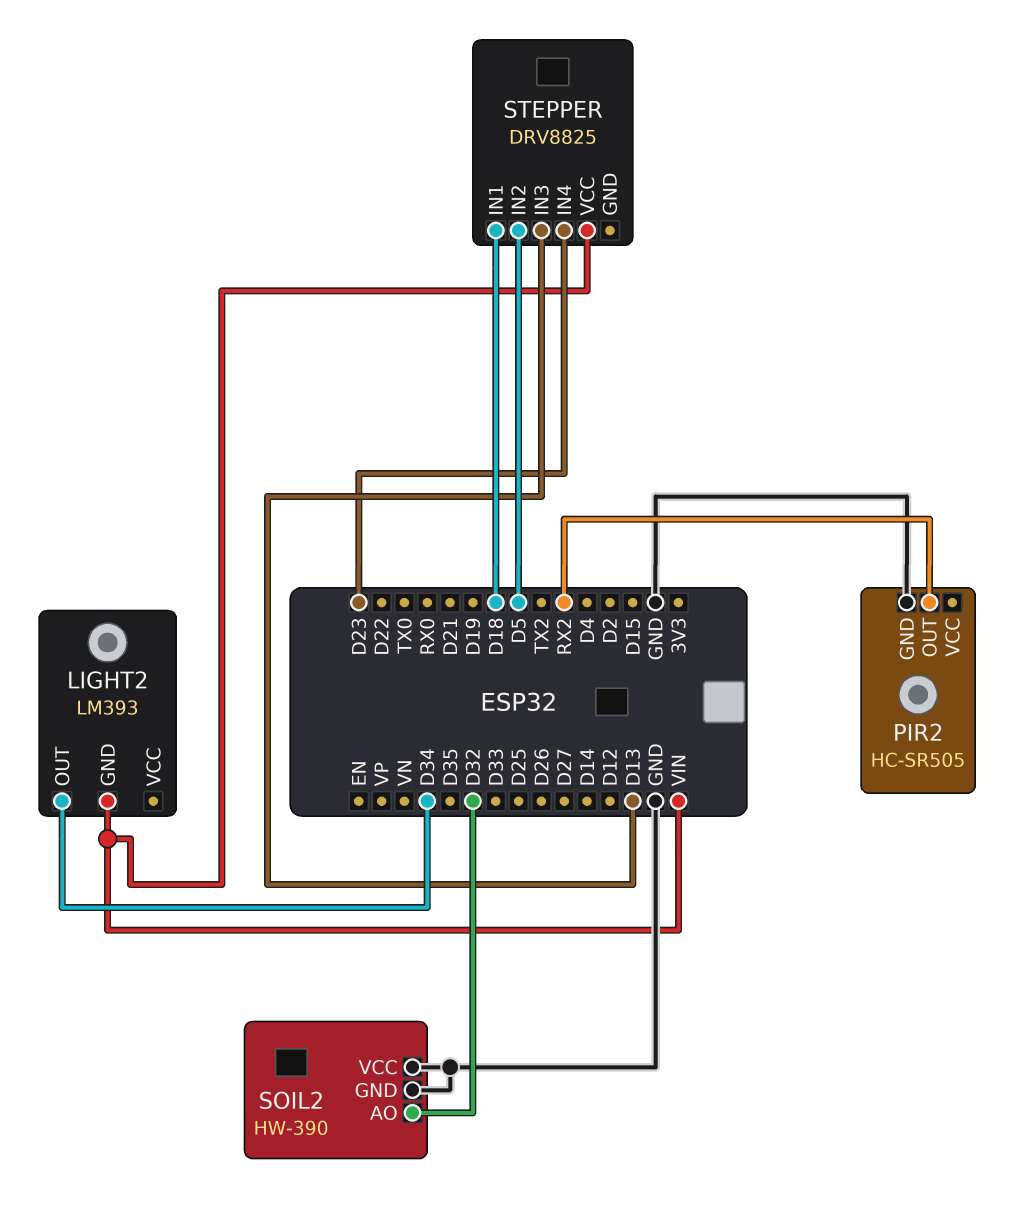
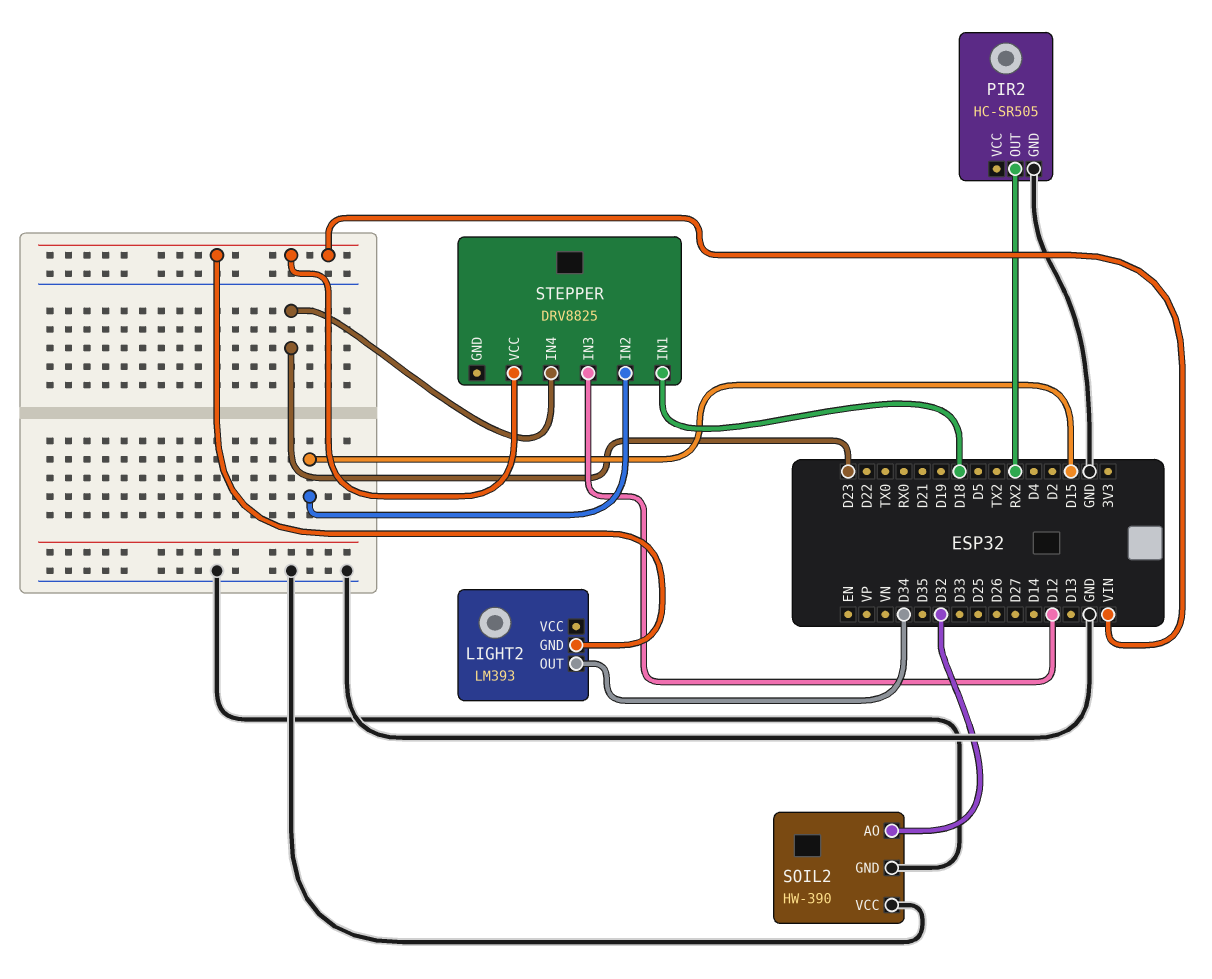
STEPPER pin IN2: D5 -> D15
STEPPER pin IN3: D13 -> D12

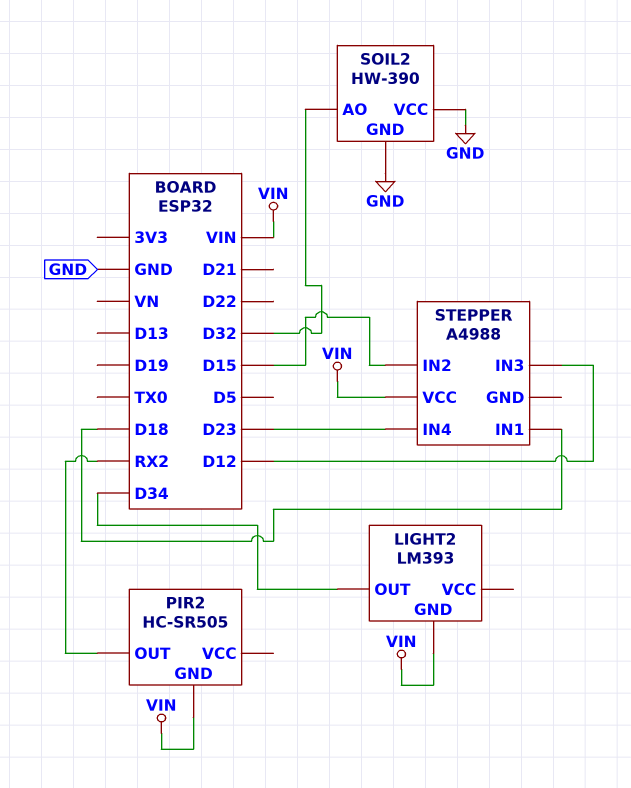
PIR2 pin GND: GND -> VIN
STEPPER: DRV8825 -> A4988

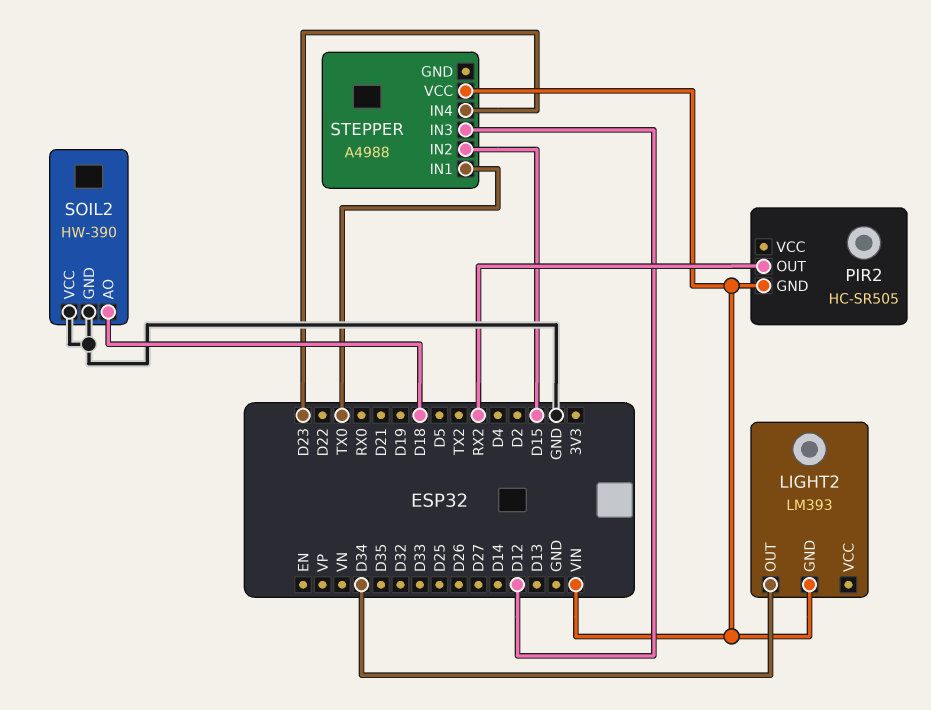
SOIL2 pin AO: D32 -> D18
STEPPER pin IN1: D18 -> TX0

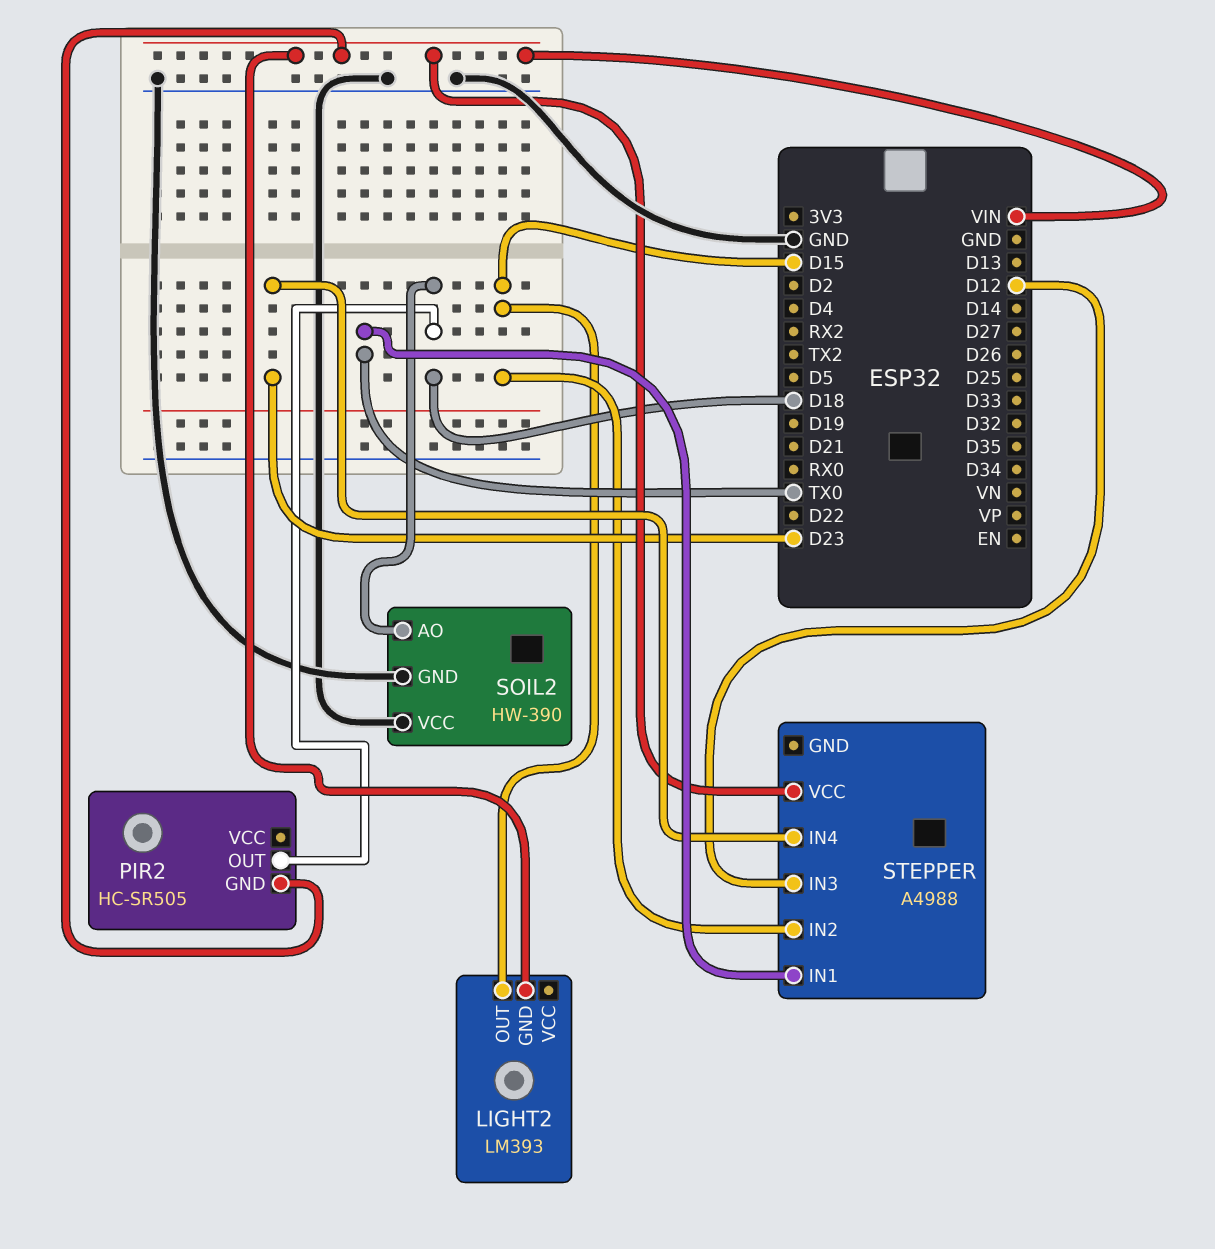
LIGHT2 pin OUT: D34 -> D15
PIR2 pin OUT: RX2 -> D18

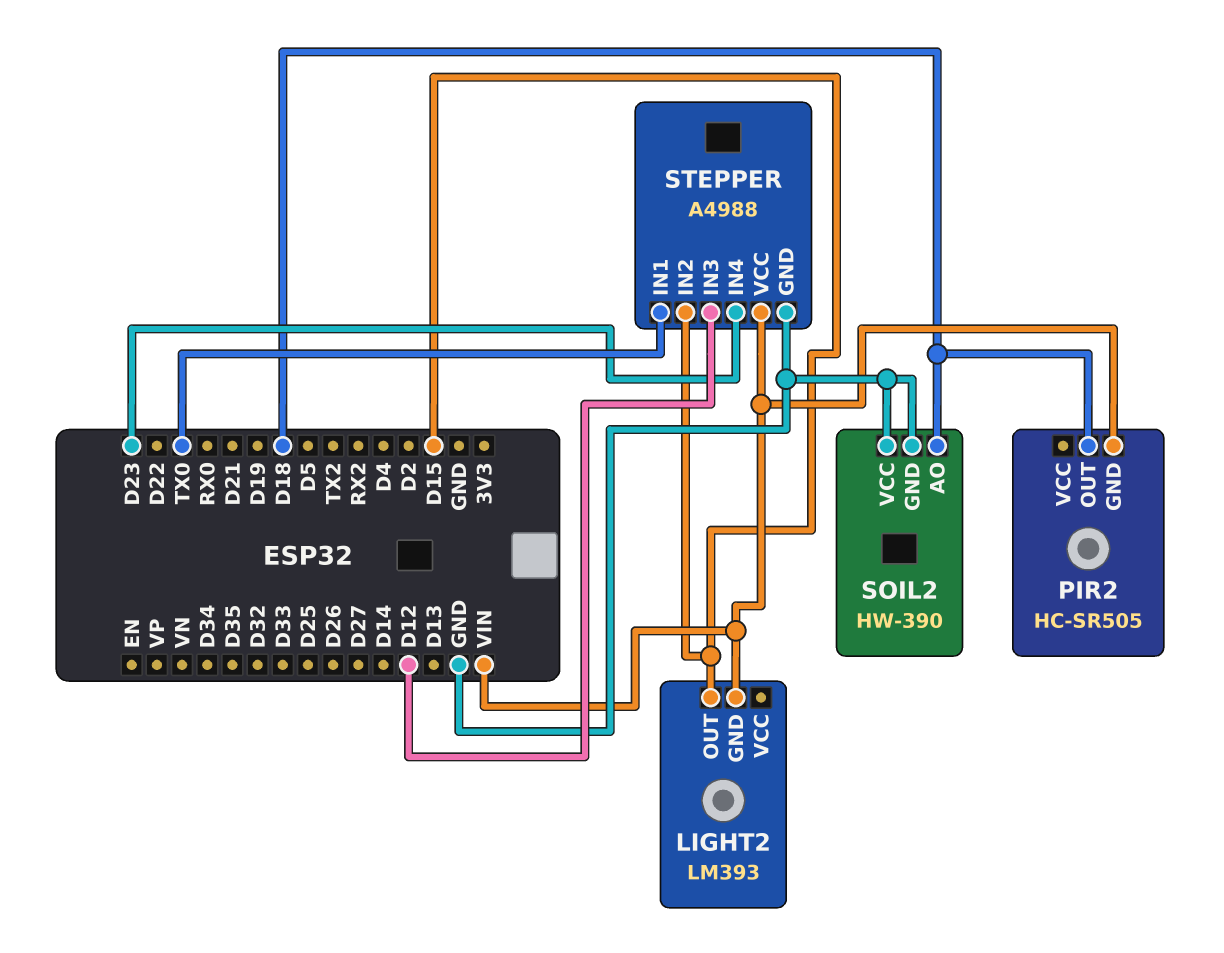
STEPPER pin GND: none -> GND

